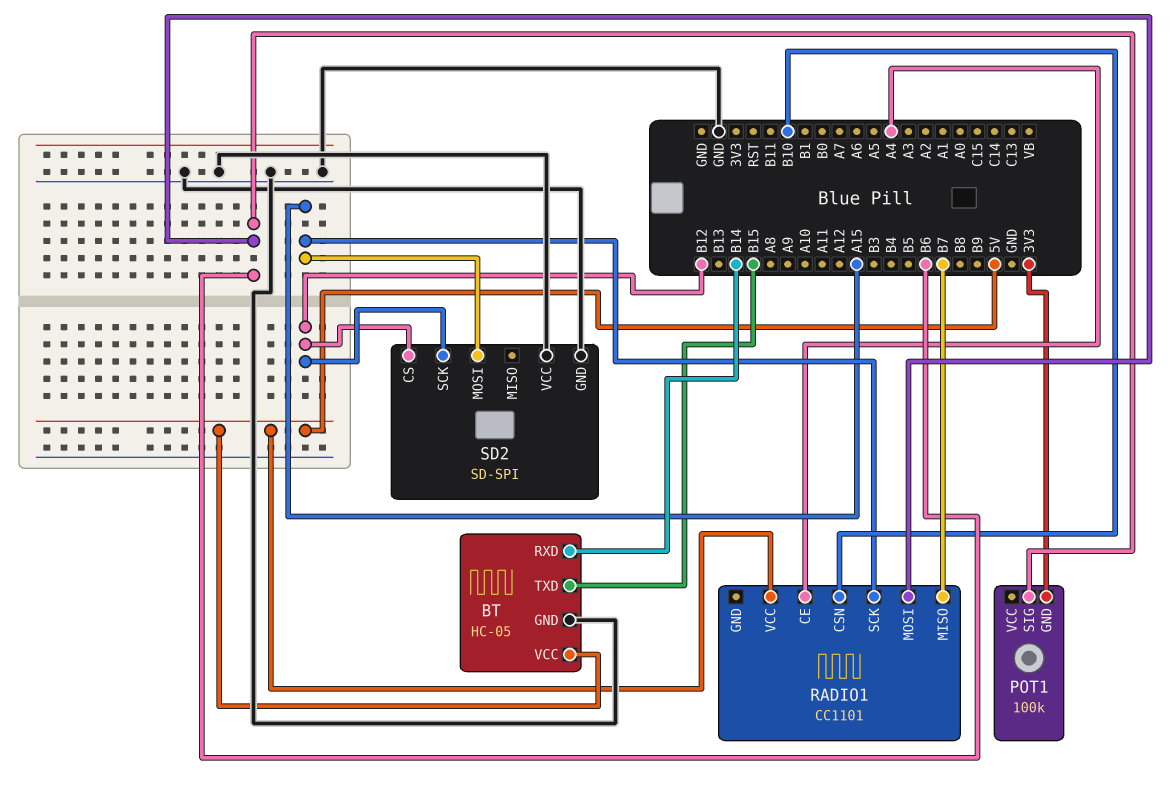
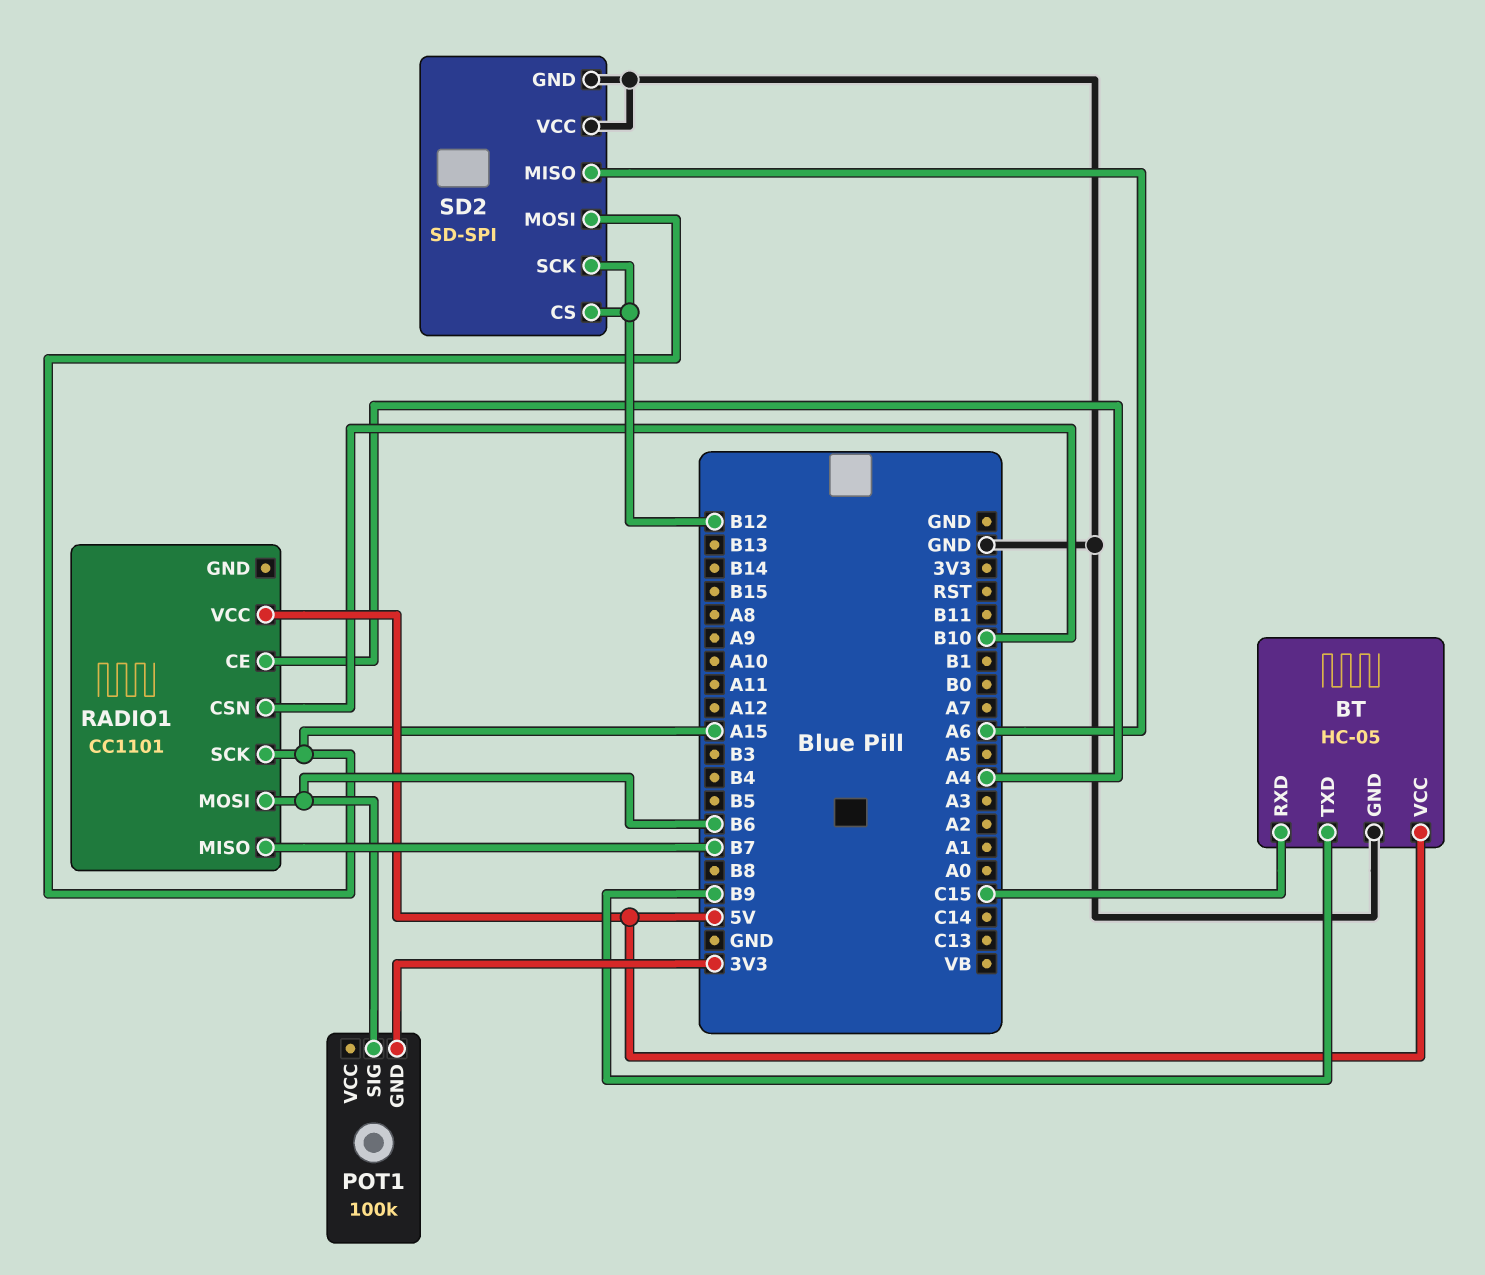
BT pin RXD: B14 -> C15
BT pin TXD: B15 -> B9
SD2 pin MISO: none -> A6

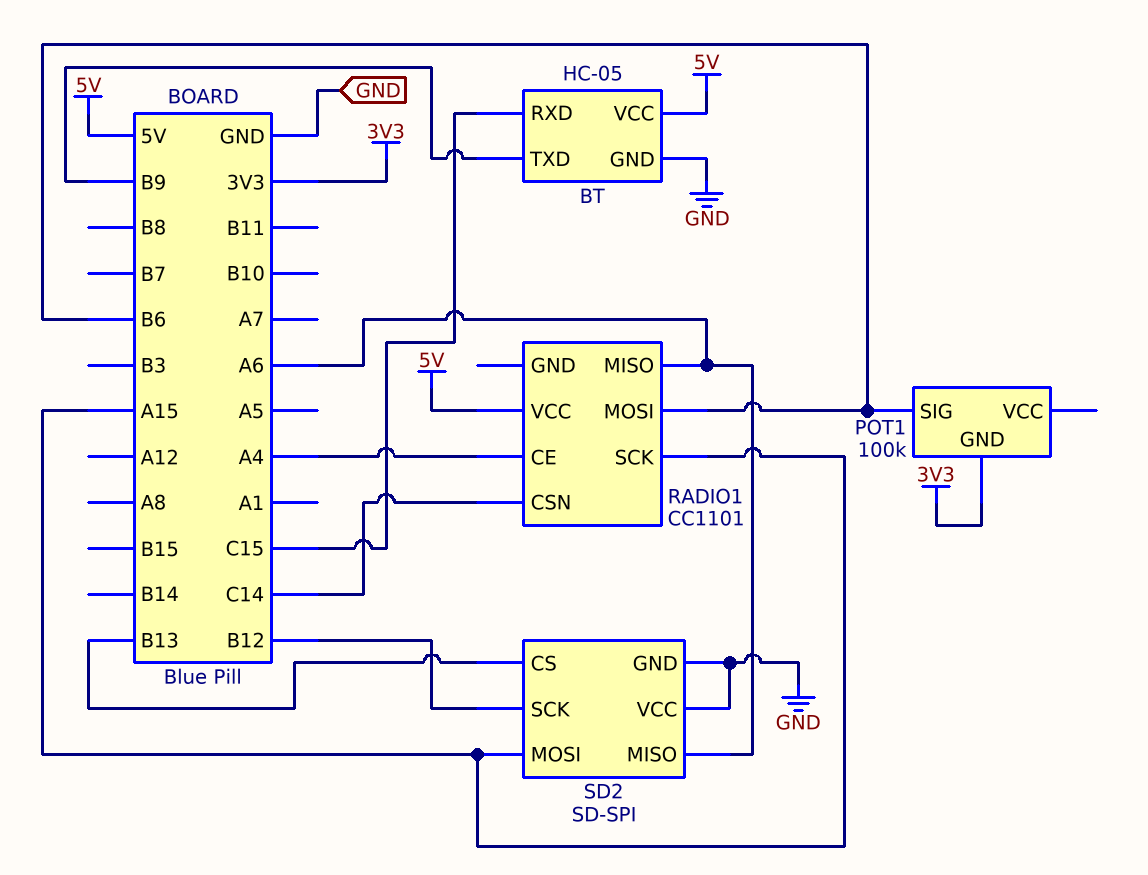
RADIO1 pin CSN: B10 -> C14
RADIO1 pin MISO: B7 -> A6
SD2 pin CS: B12 -> B13

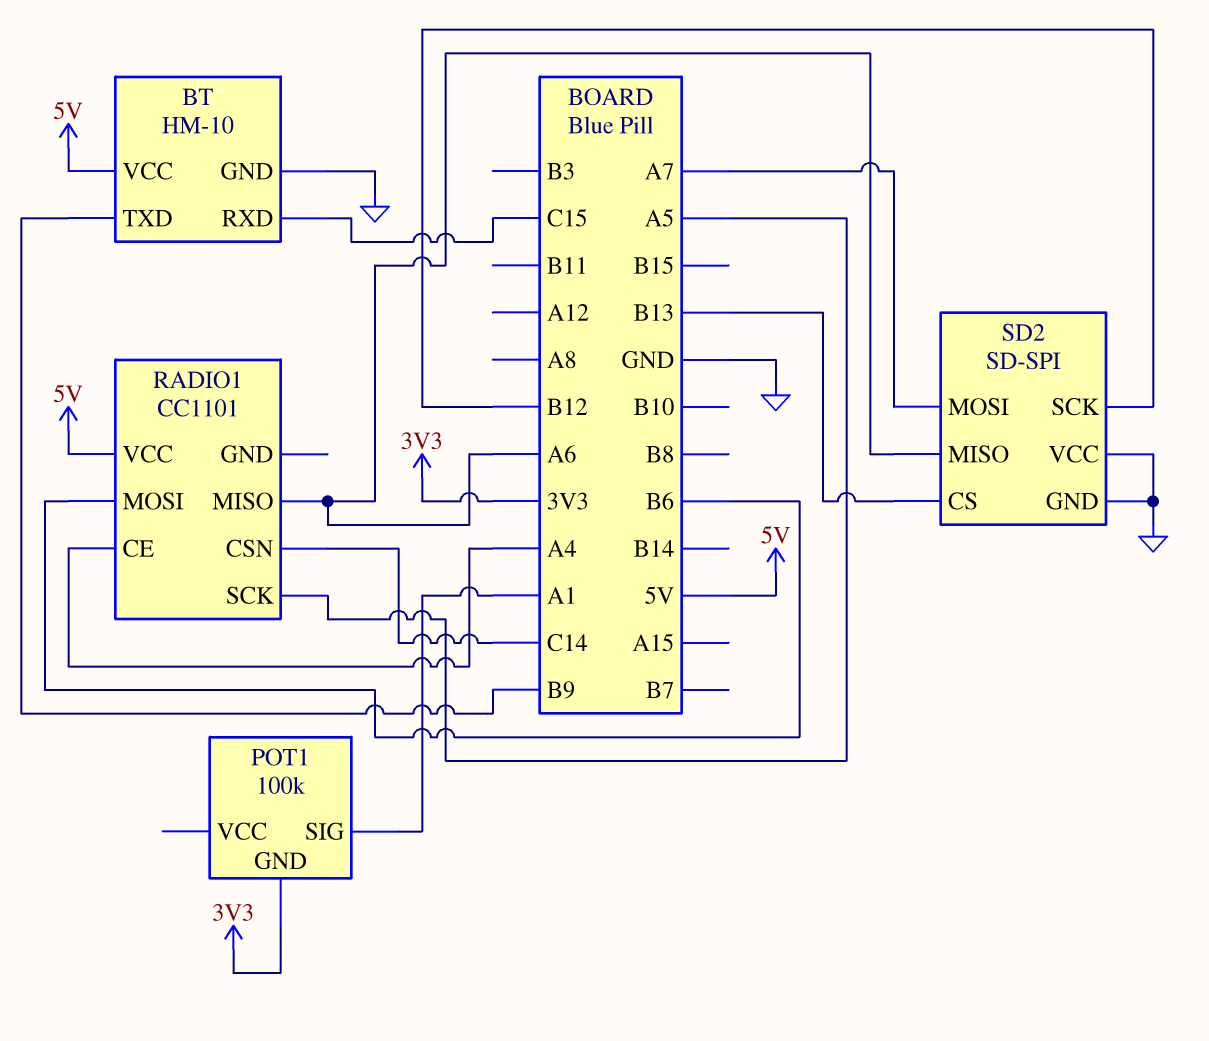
BT: HC-05 -> HM-10
POT1 pin SIG: B6 -> A1
RADIO1 pin SCK: A15 -> A5
SD2 pin MOSI: A15 -> A7

